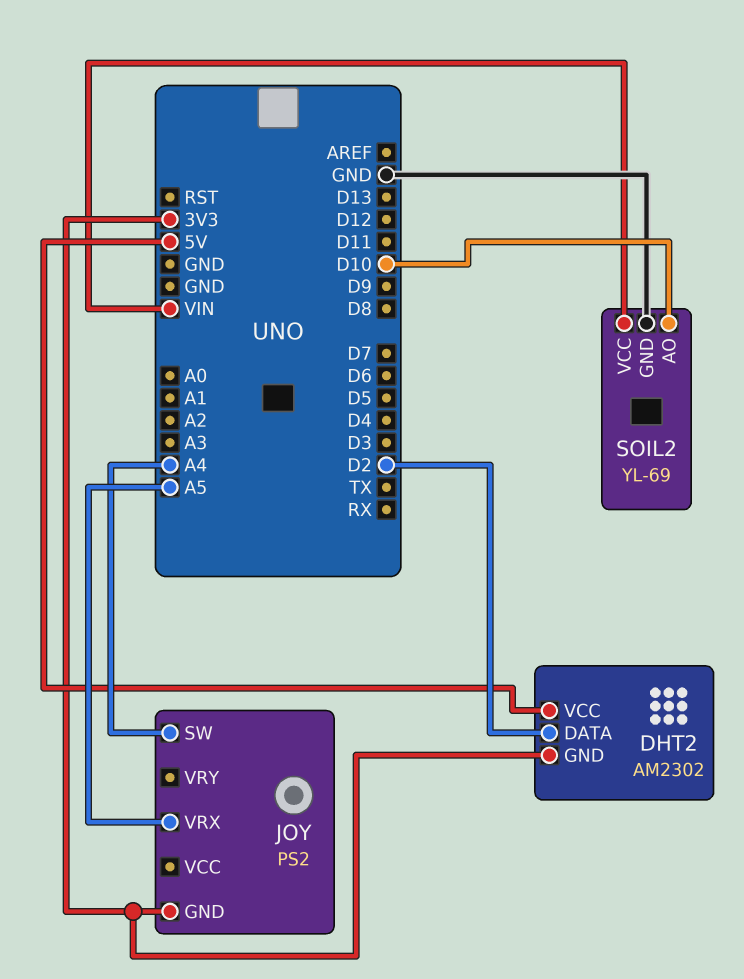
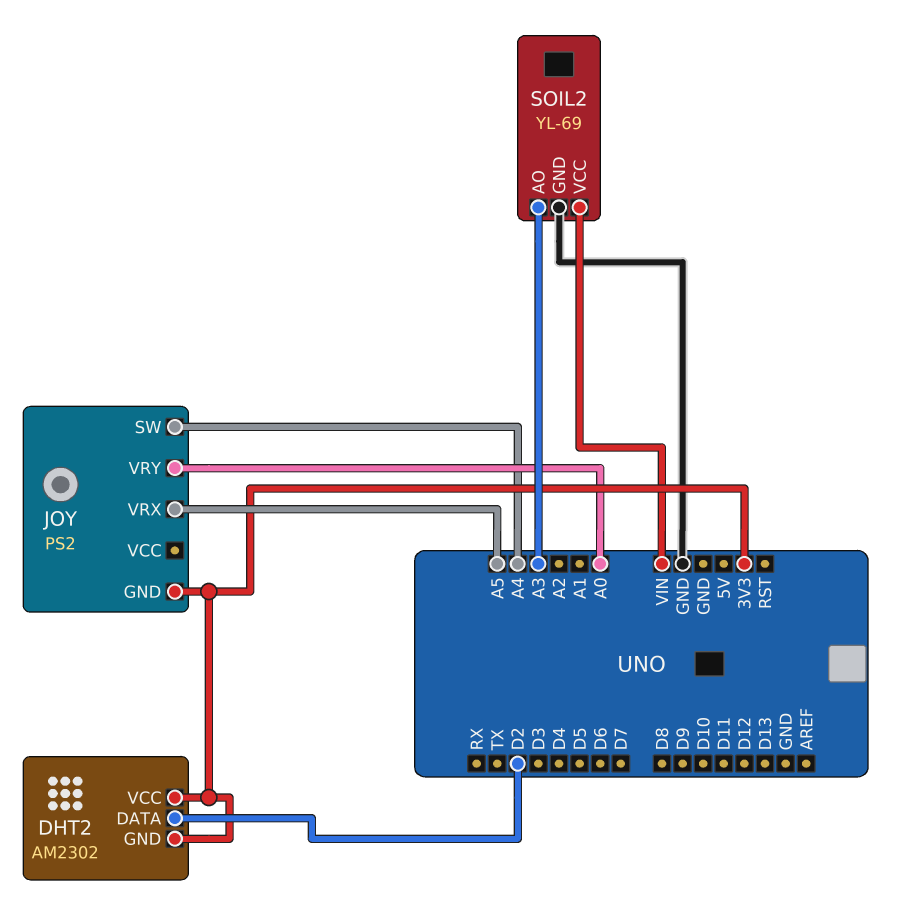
DHT2 pin VCC: 5V -> 3V3
JOY pin VRY: none -> A0
SOIL2 pin AO: D10 -> A3

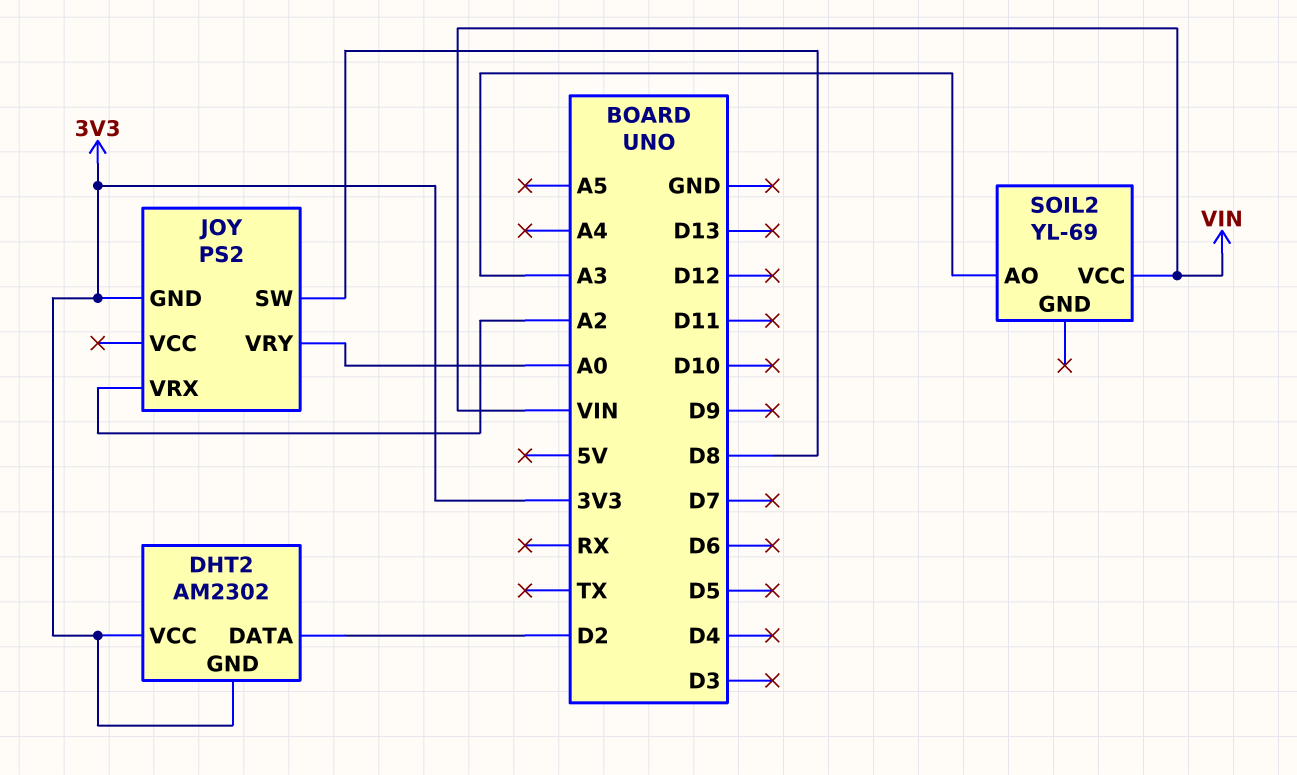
JOY pin SW: A4 -> D8
JOY pin VRX: A5 -> A2
SOIL2 pin GND: GND -> none

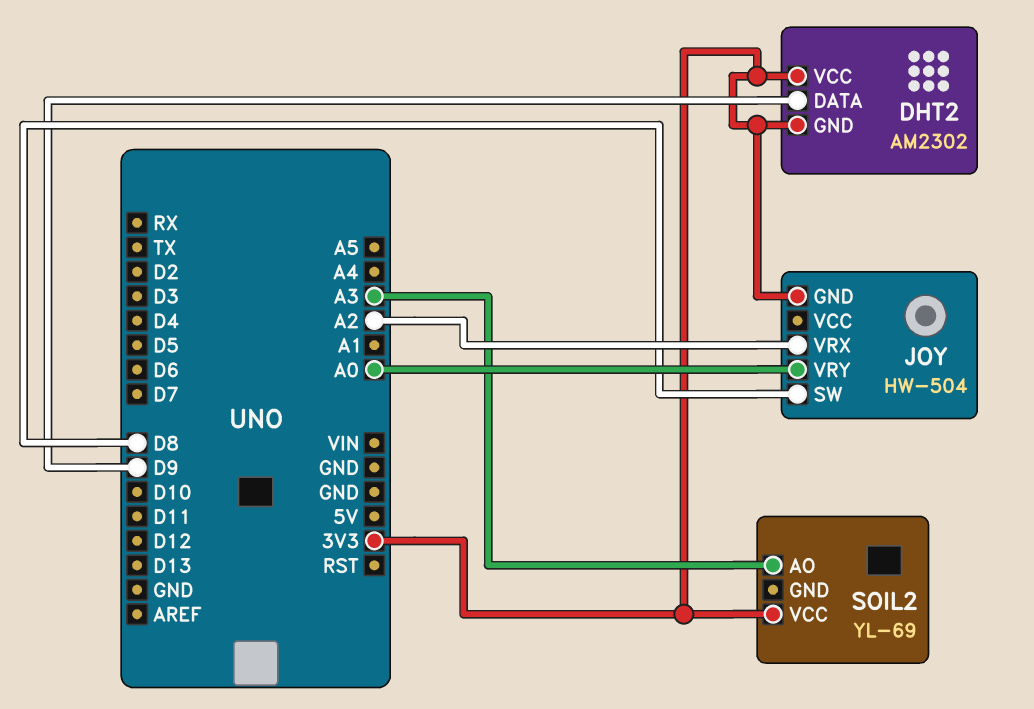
DHT2 pin DATA: D2 -> D9
JOY: PS2 -> HW-504
SOIL2 pin VCC: VIN -> 3V3

